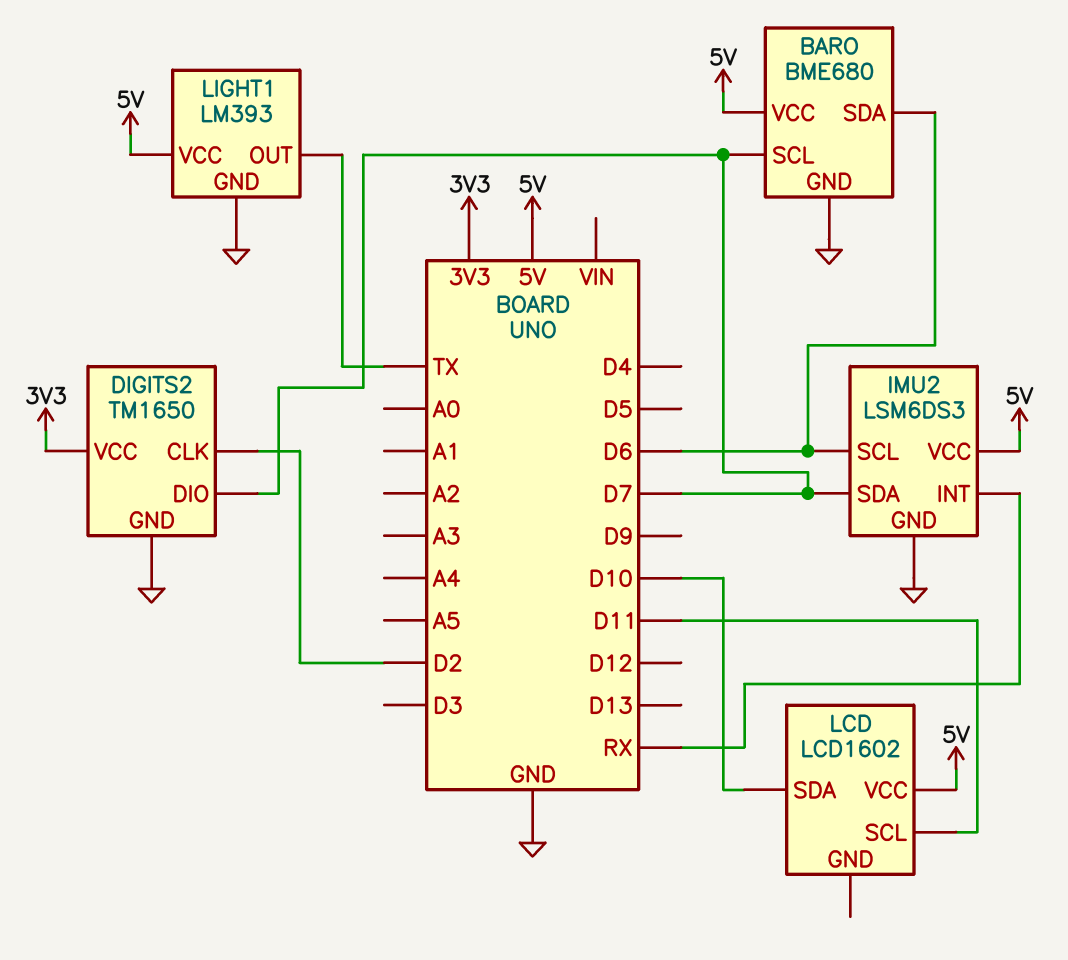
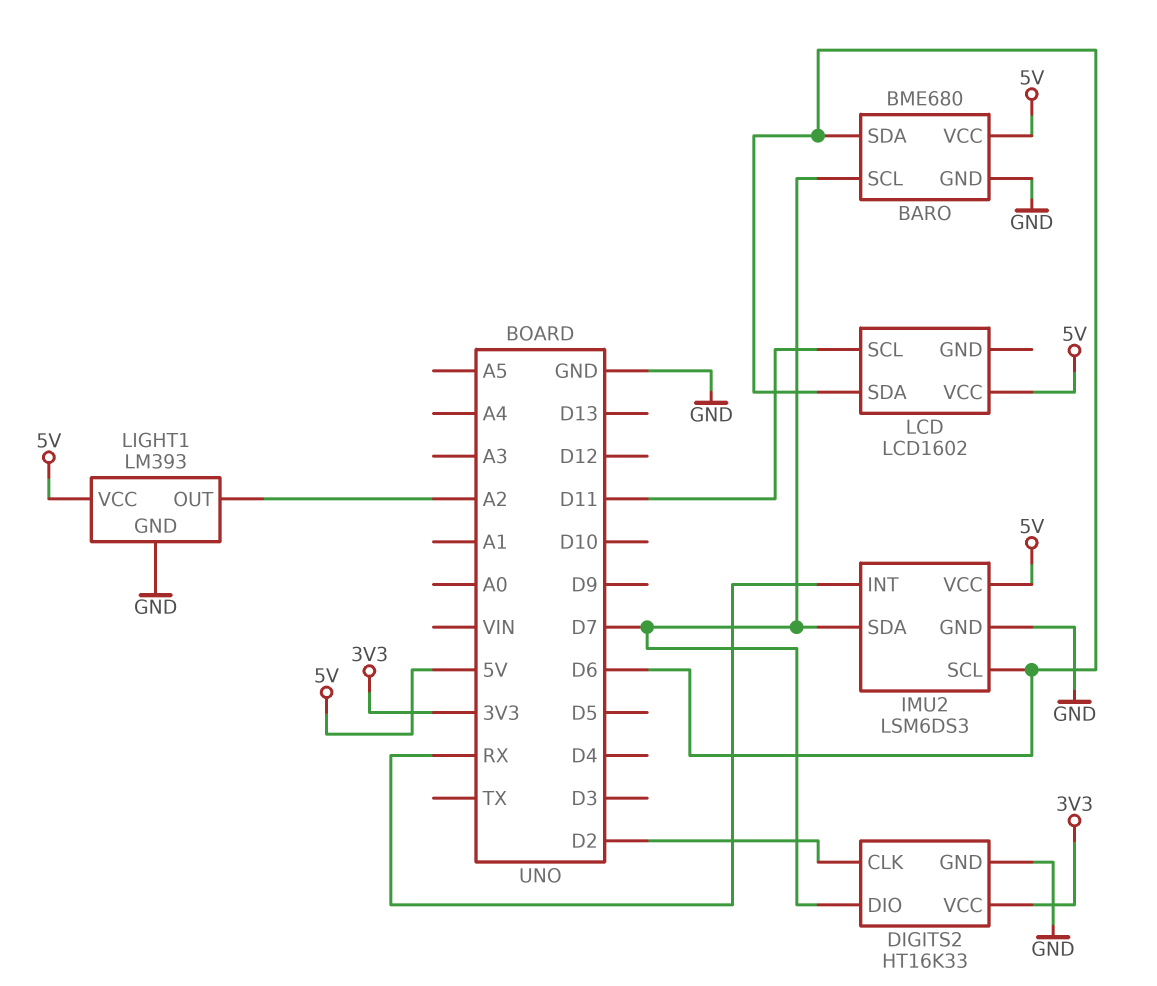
DIGITS2: TM1650 -> HT16K33
LCD pin SDA: D10 -> D6
LIGHT1 pin OUT: TX -> A2

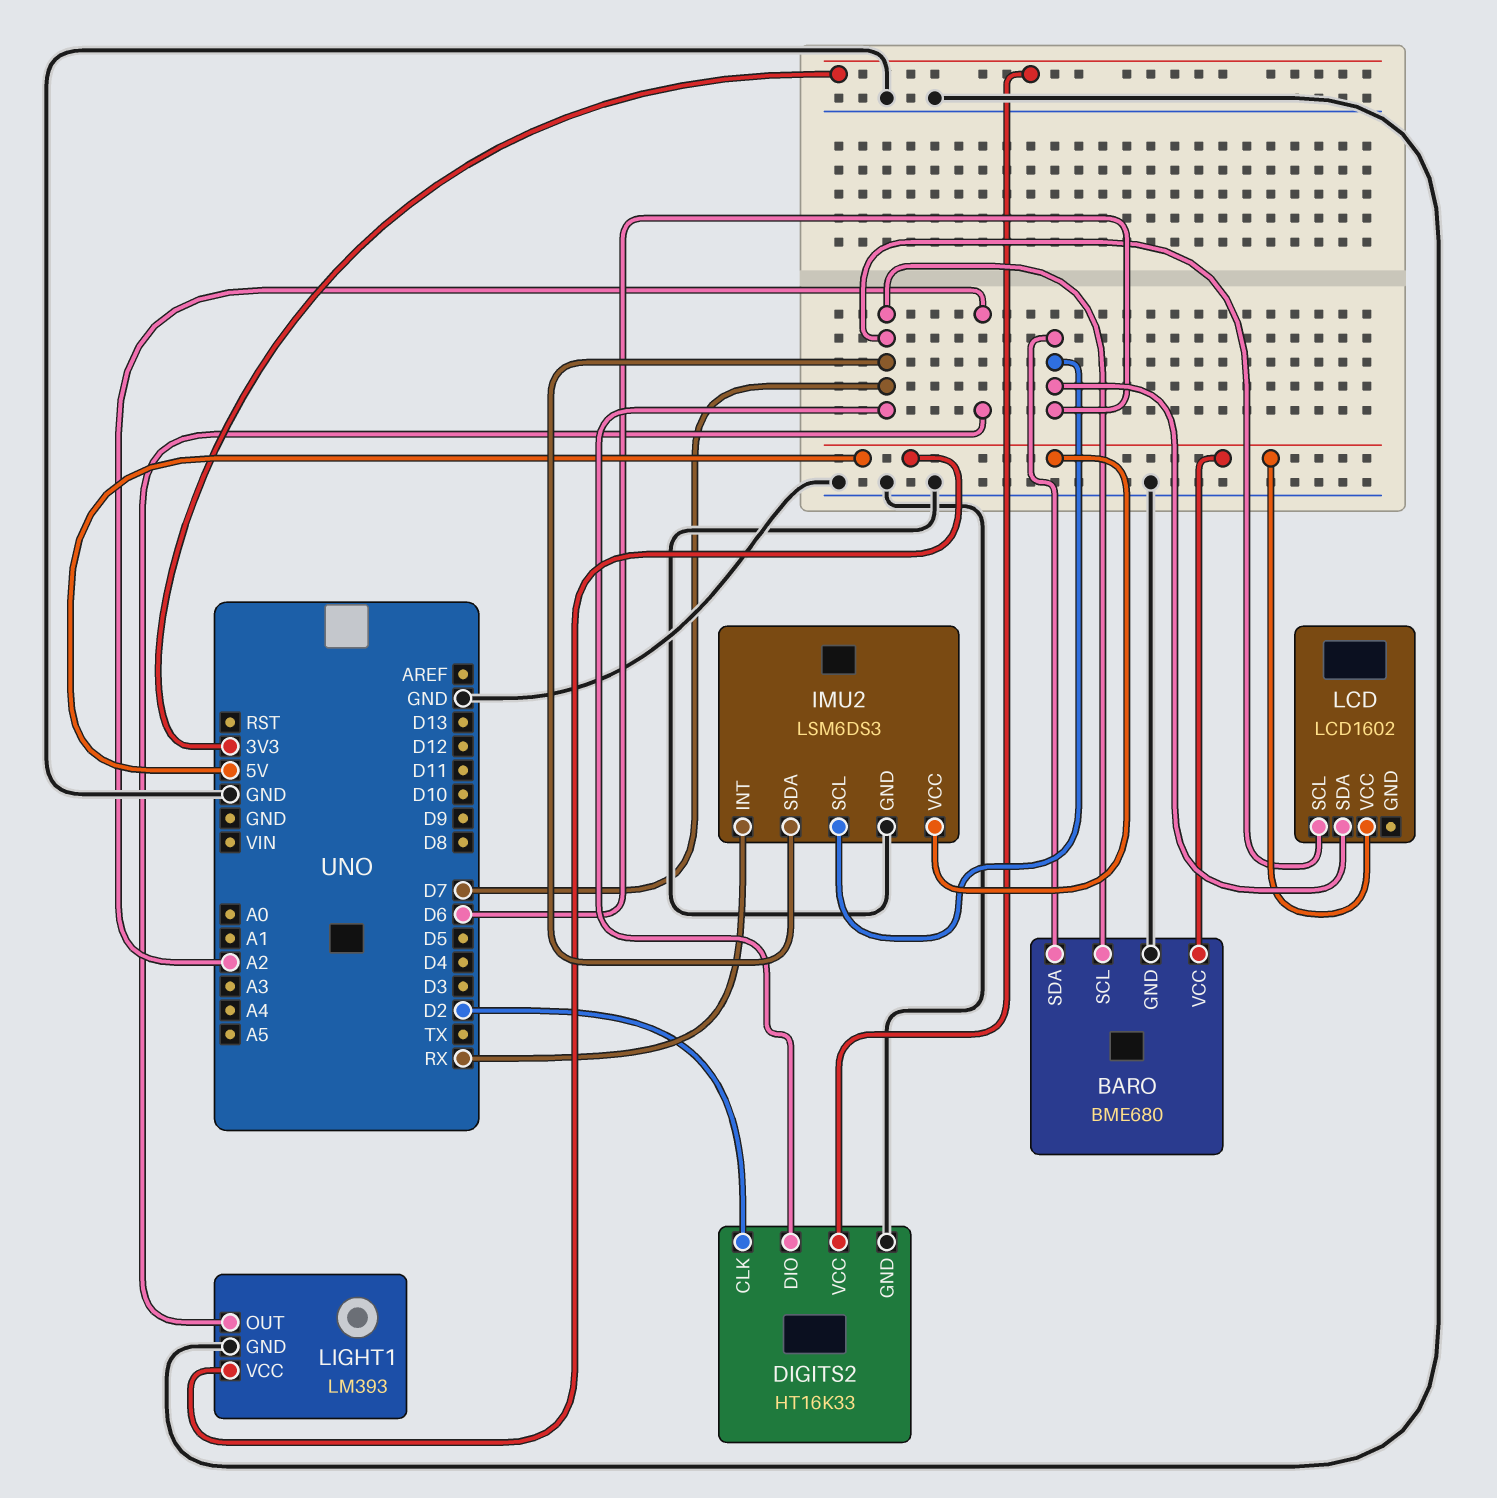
LCD pin SCL: D11 -> D7

